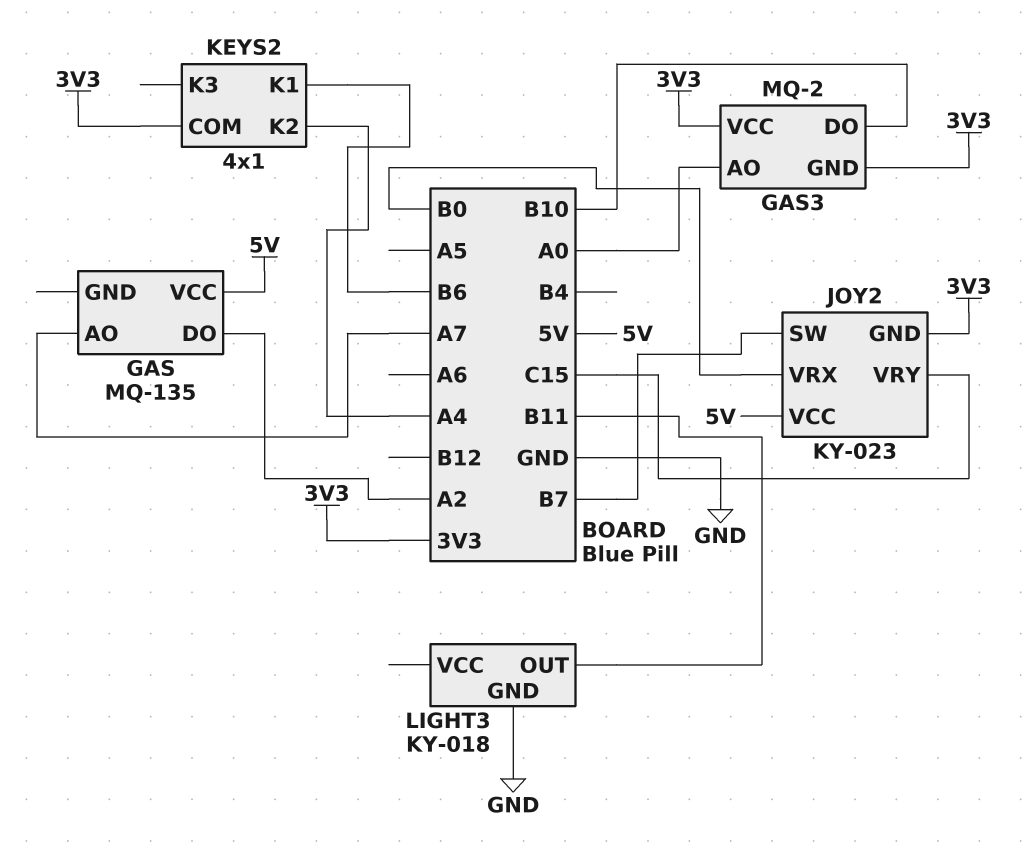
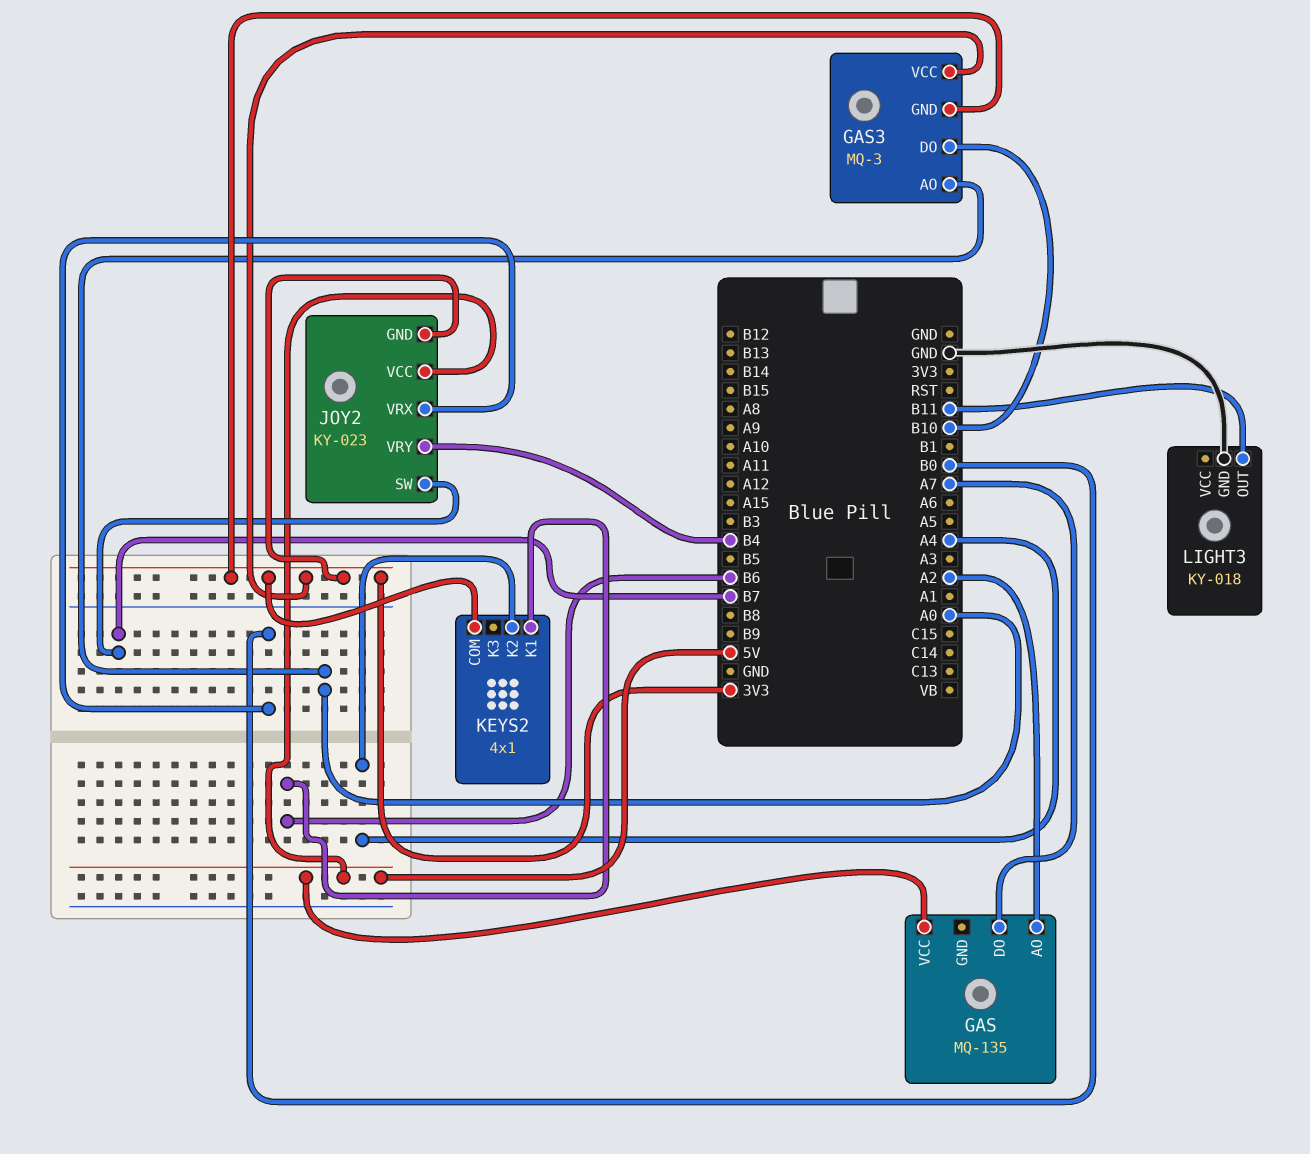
GAS pin AO: A7 -> A2
GAS pin DO: A2 -> A7
GAS3: MQ-2 -> MQ-3
JOY2 pin VRY: C15 -> B4

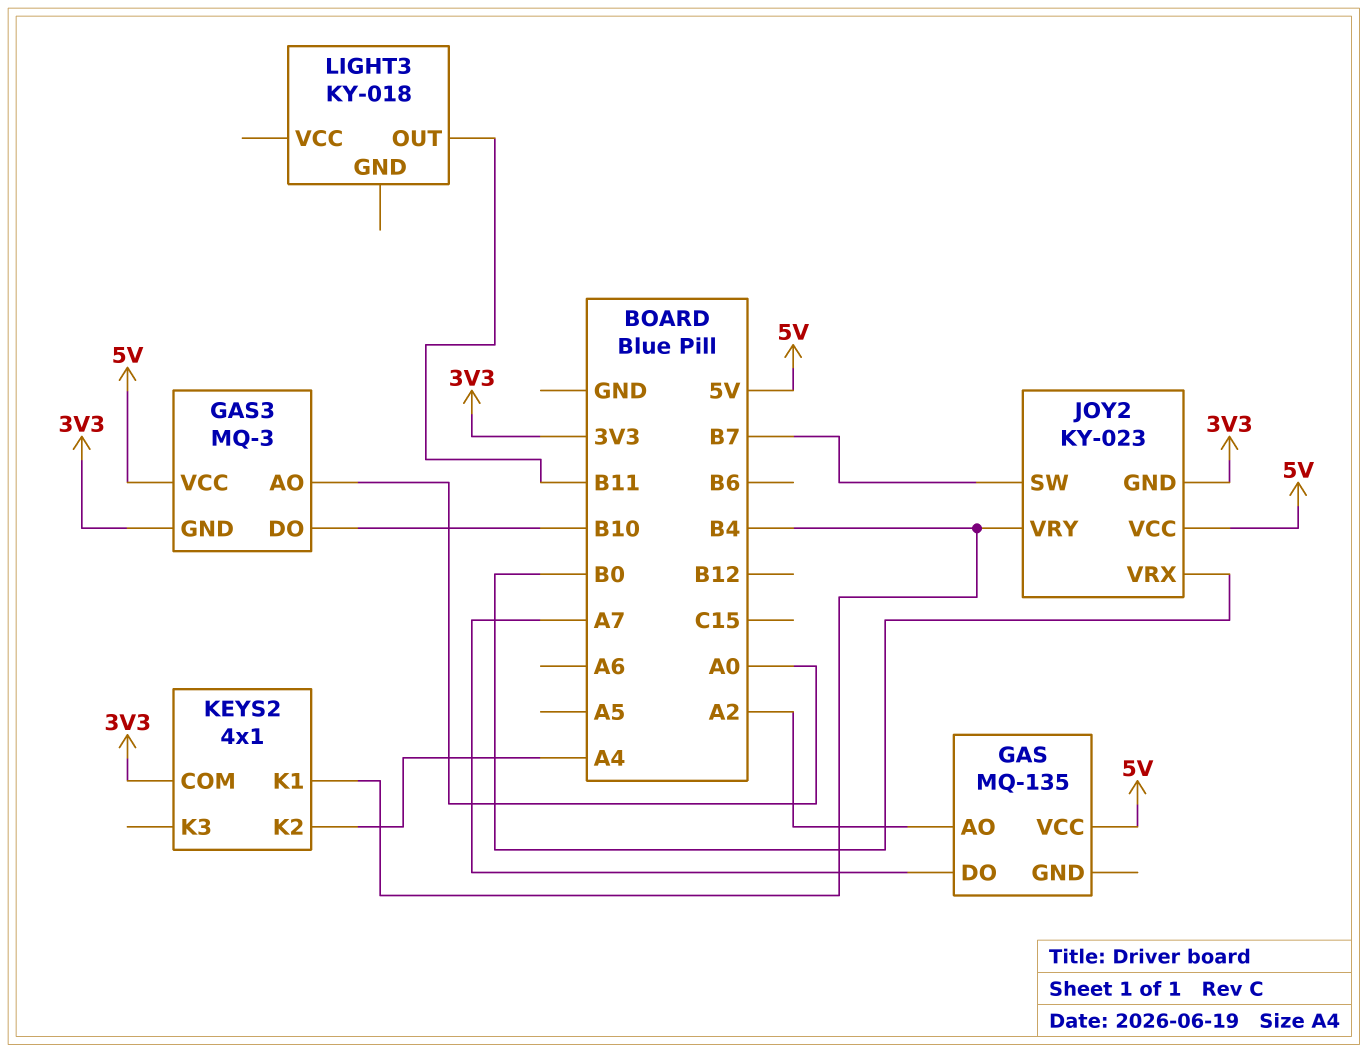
GAS3 pin VCC: 3V3 -> 5V
KEYS2 pin K1: B6 -> B4
LIGHT3 pin GND: GND -> none

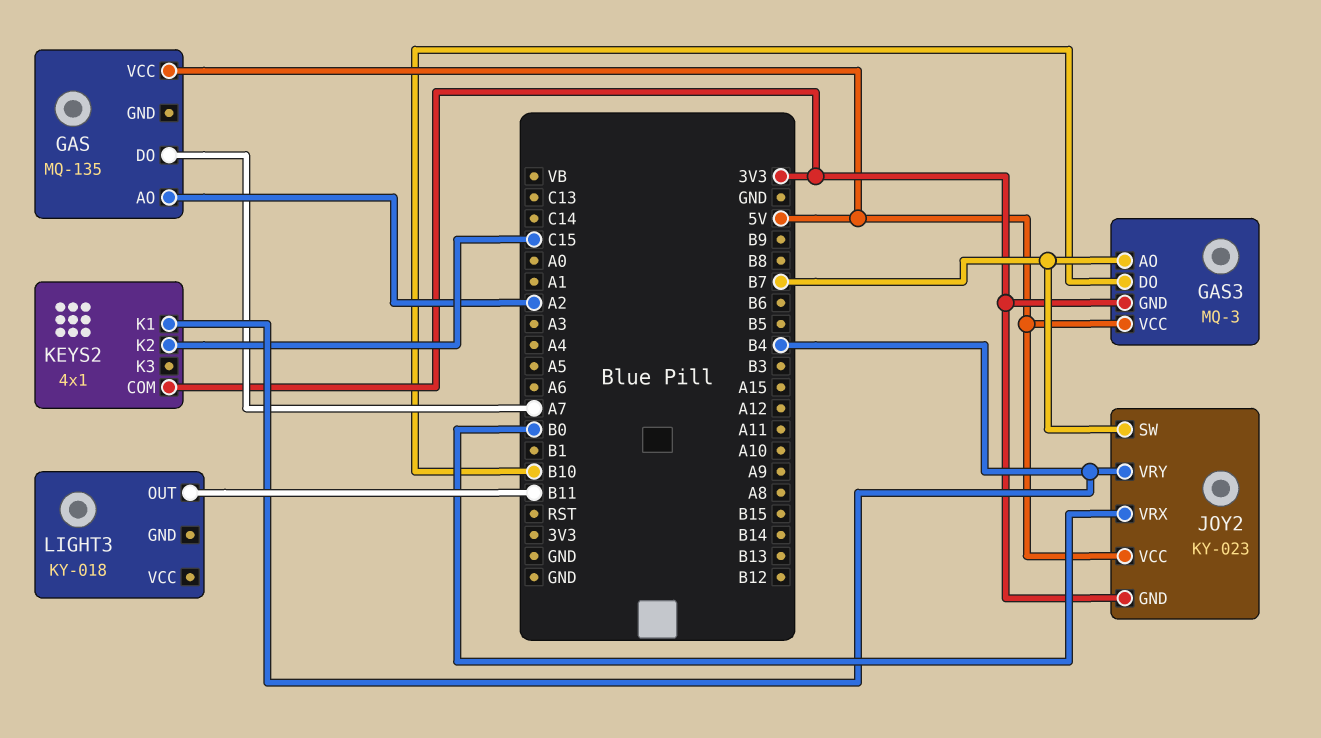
GAS3 pin AO: A0 -> B7
KEYS2 pin K2: A4 -> C15

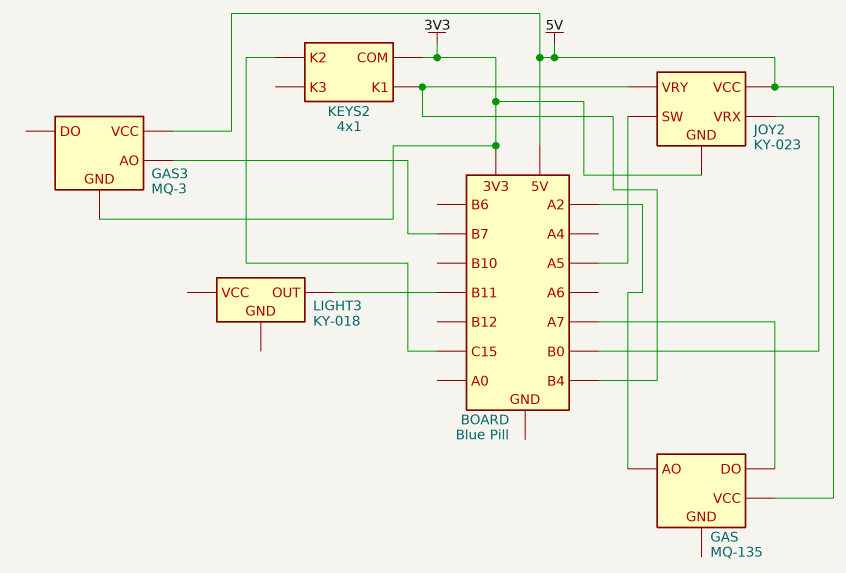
GAS3 pin DO: B10 -> none
JOY2 pin SW: B7 -> A5

